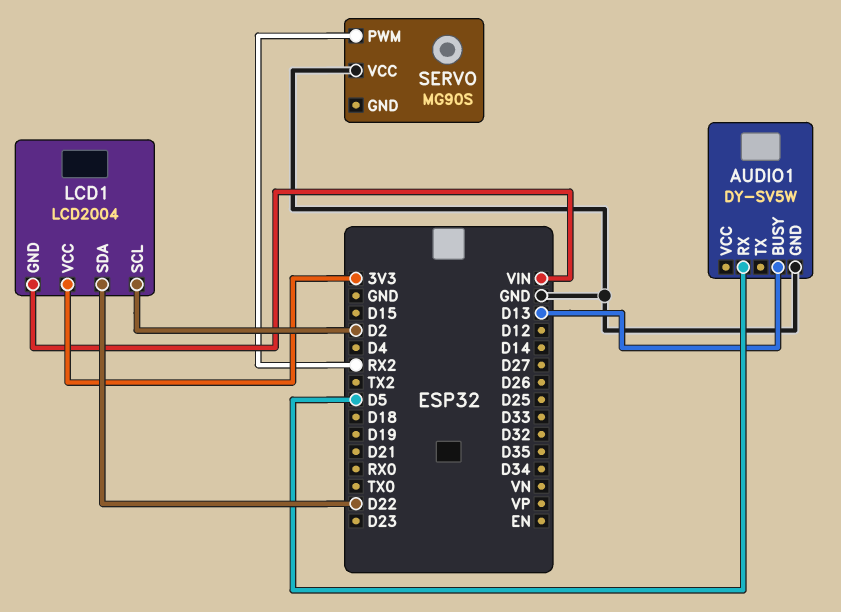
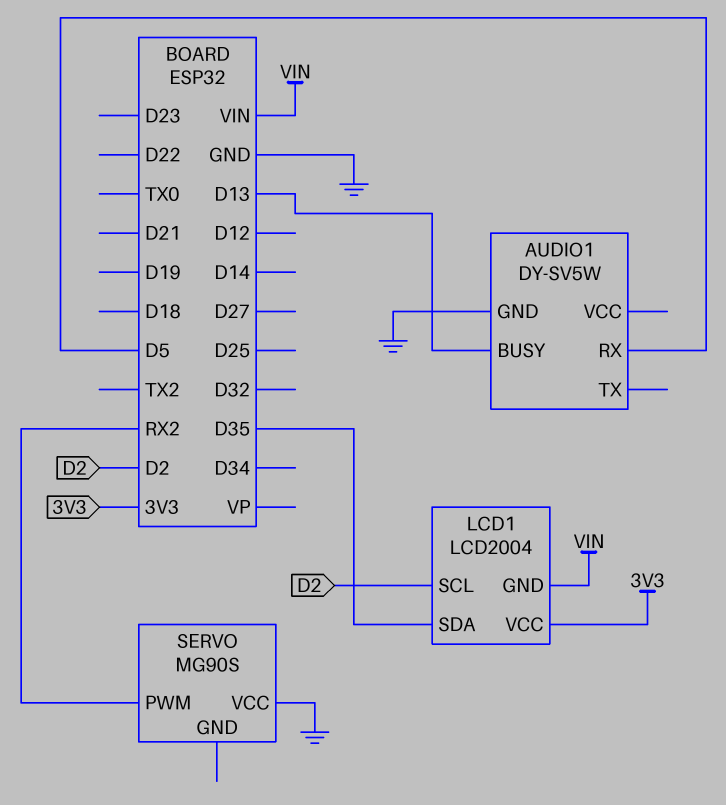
LCD1 pin SDA: D22 -> D35

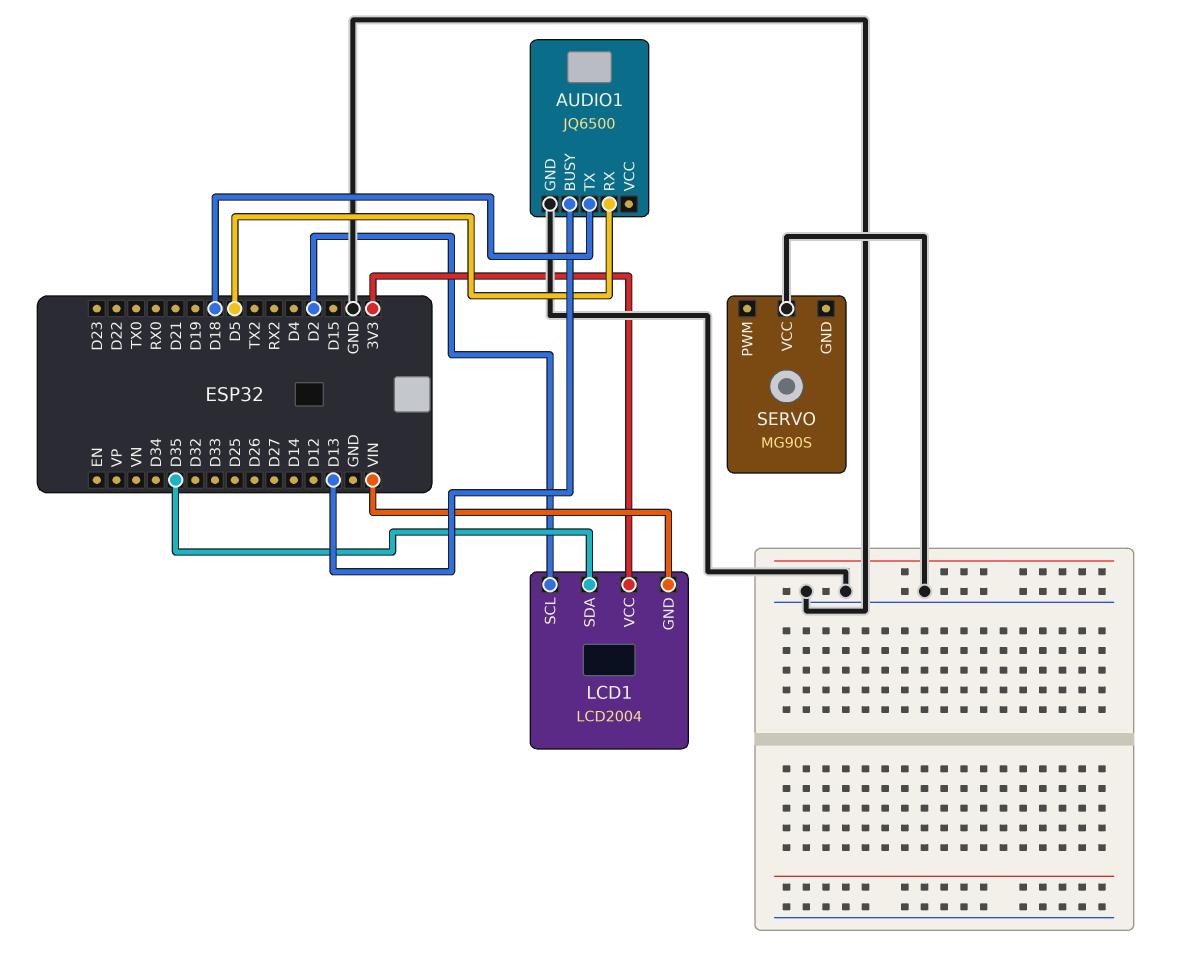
AUDIO1: DY-SV5W -> JQ6500
AUDIO1 pin TX: none -> D18
SERVO pin PWM: RX2 -> none

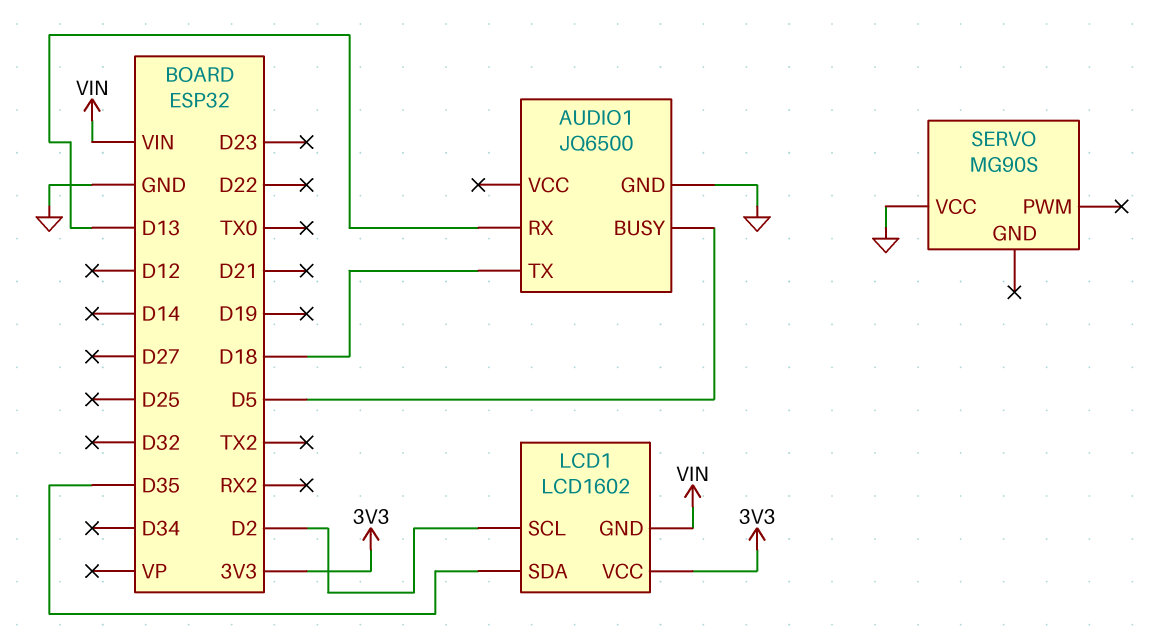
AUDIO1 pin BUSY: D13 -> D5
AUDIO1 pin RX: D5 -> D13
LCD1: LCD2004 -> LCD1602

